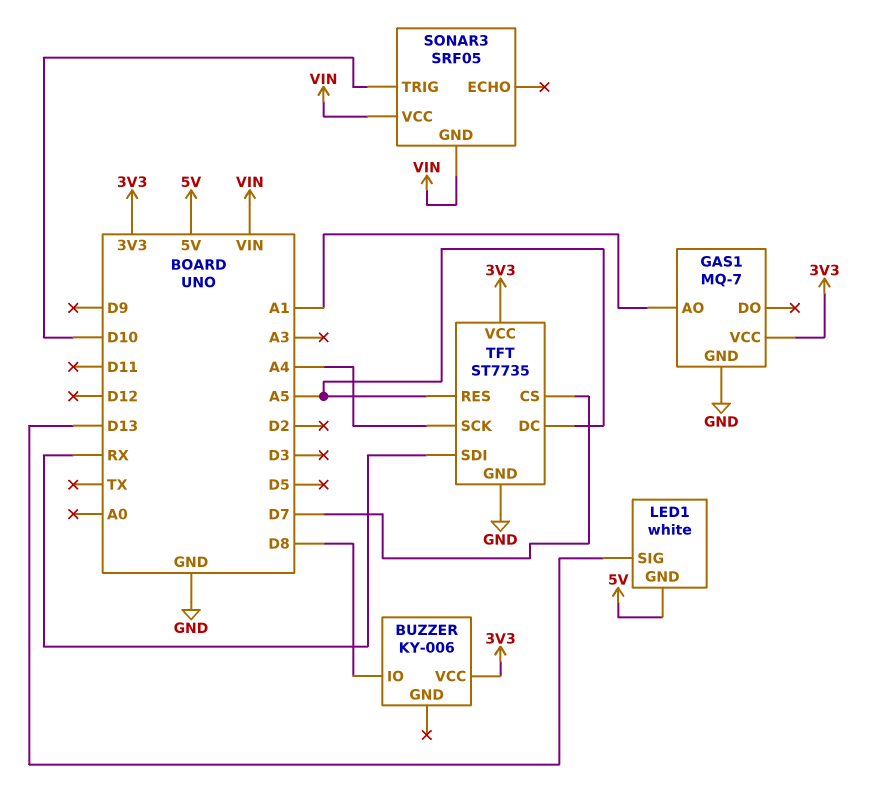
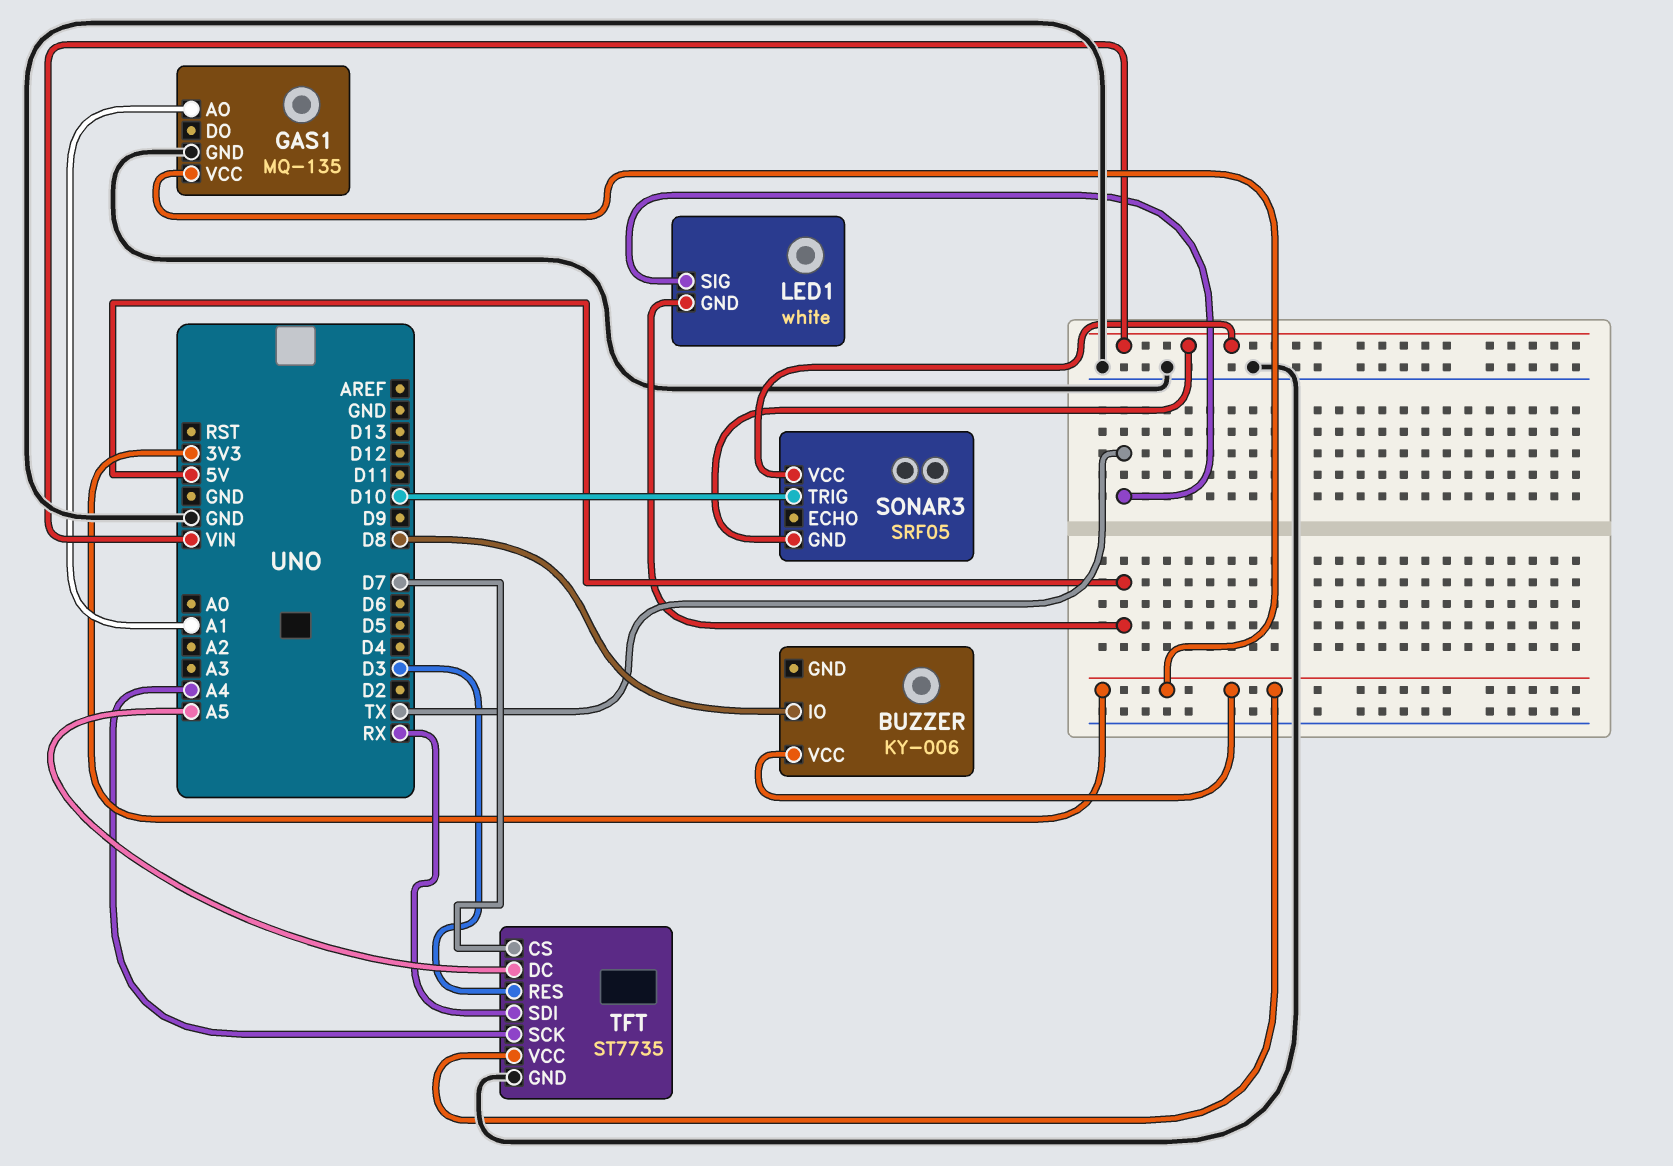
GAS1: MQ-7 -> MQ-135
LED1 pin SIG: D13 -> TX
TFT pin RES: A5 -> D3

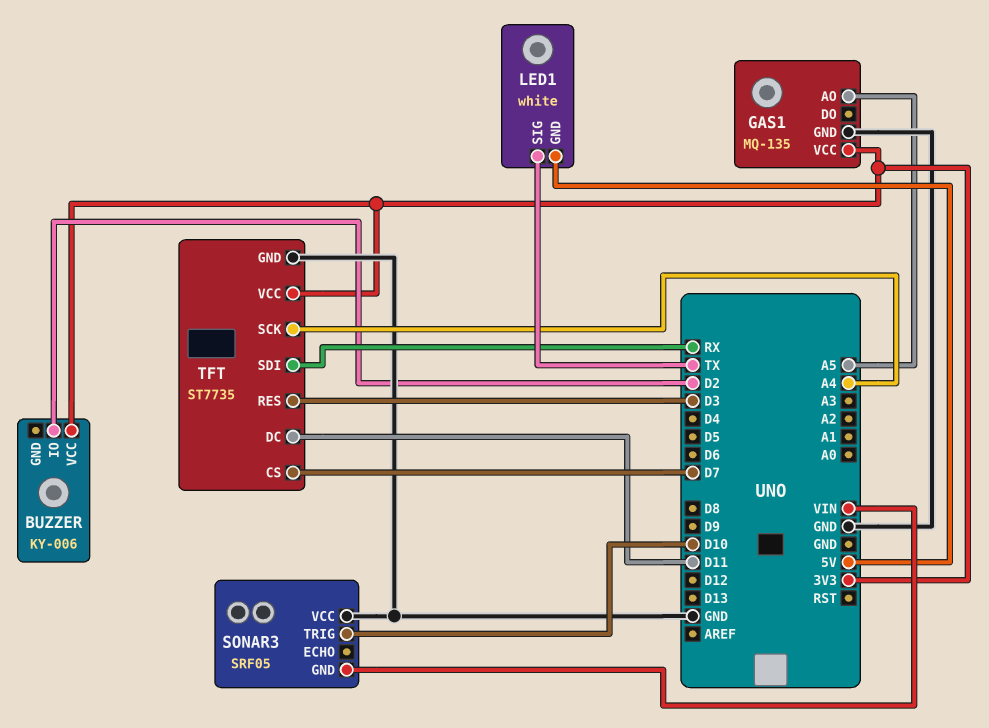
BUZZER pin IO: D8 -> D2
GAS1 pin AO: A1 -> A5
SONAR3 pin VCC: VIN -> GND
TFT pin DC: A5 -> D11

